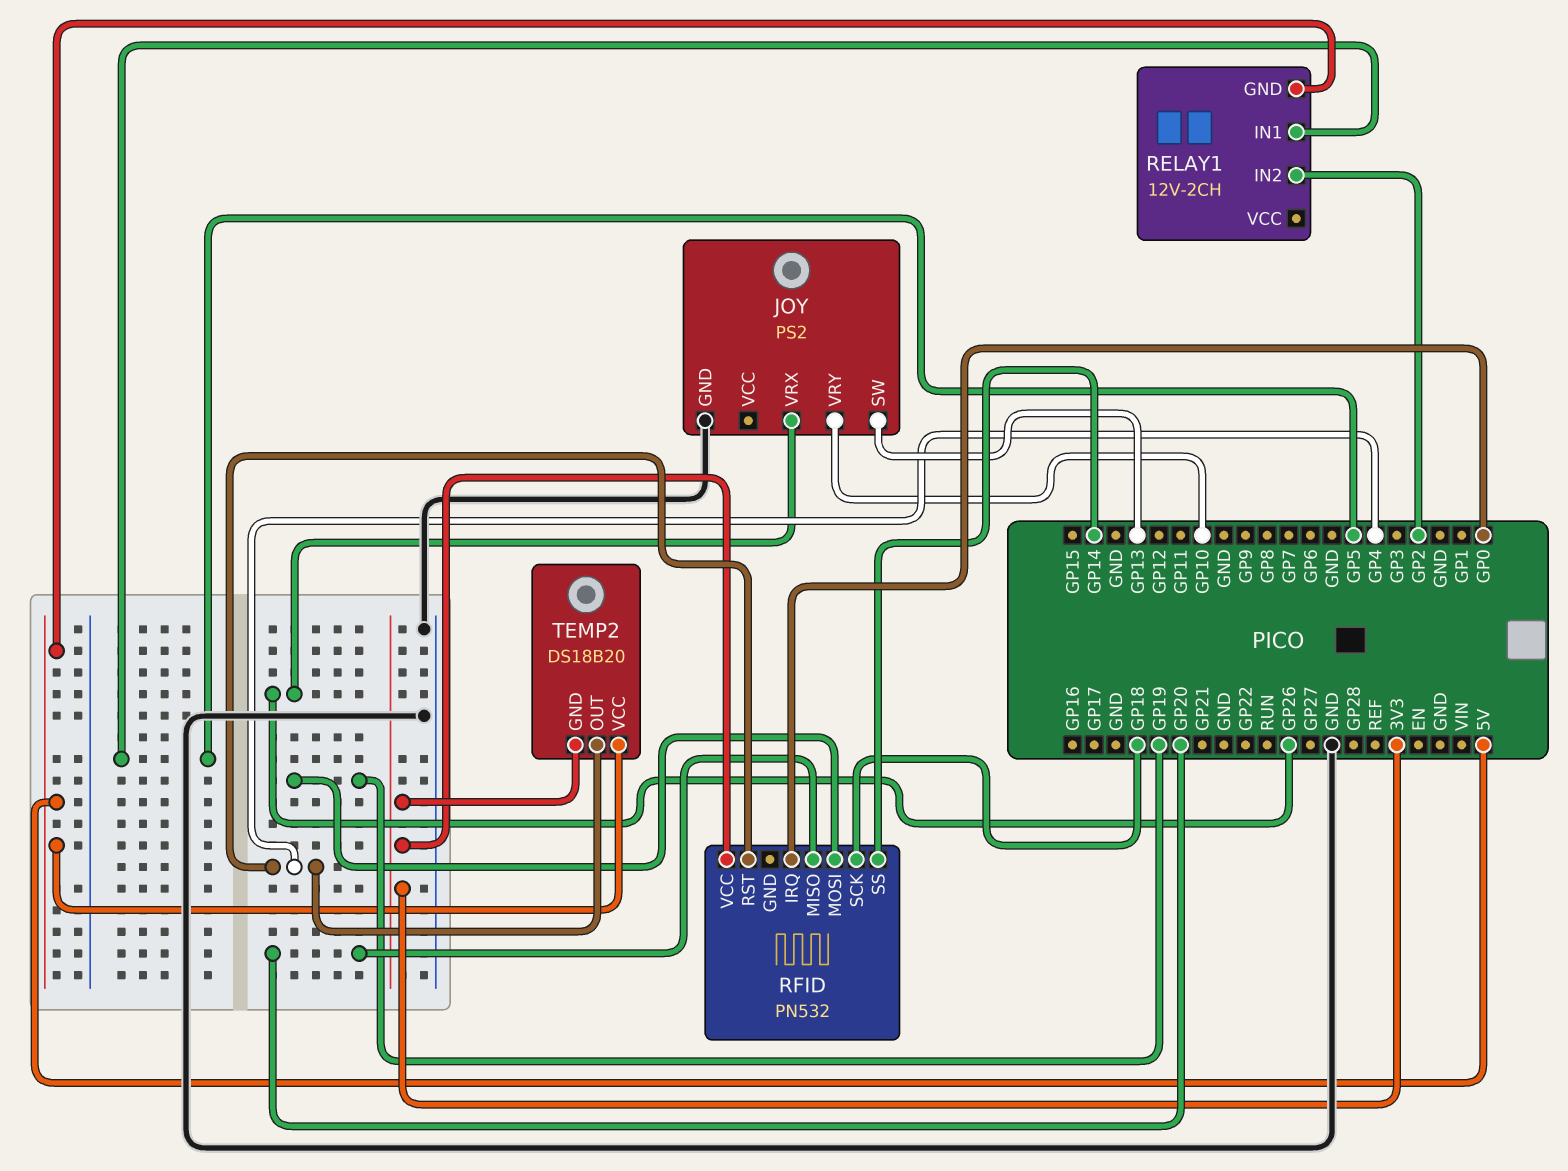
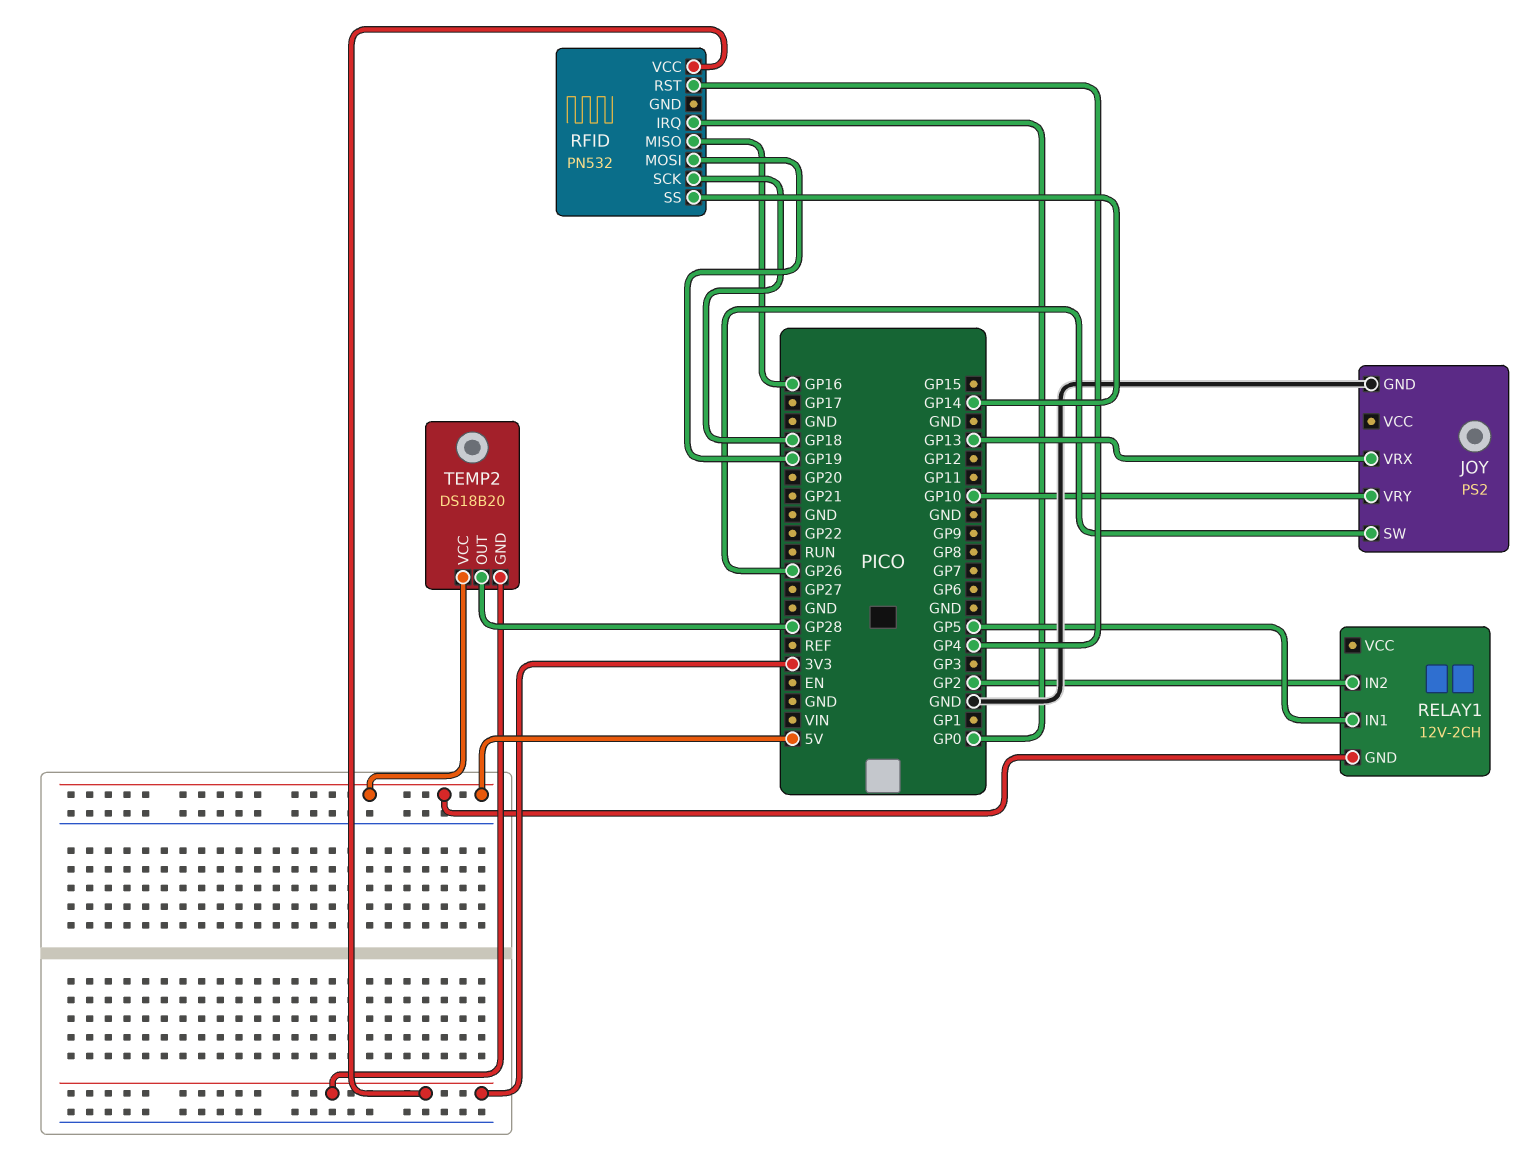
JOY pin SW: GP13 -> GP26
JOY pin VRX: GP26 -> GP13
RFID pin MISO: GP20 -> GP16
TEMP2 pin OUT: GP4 -> GP28

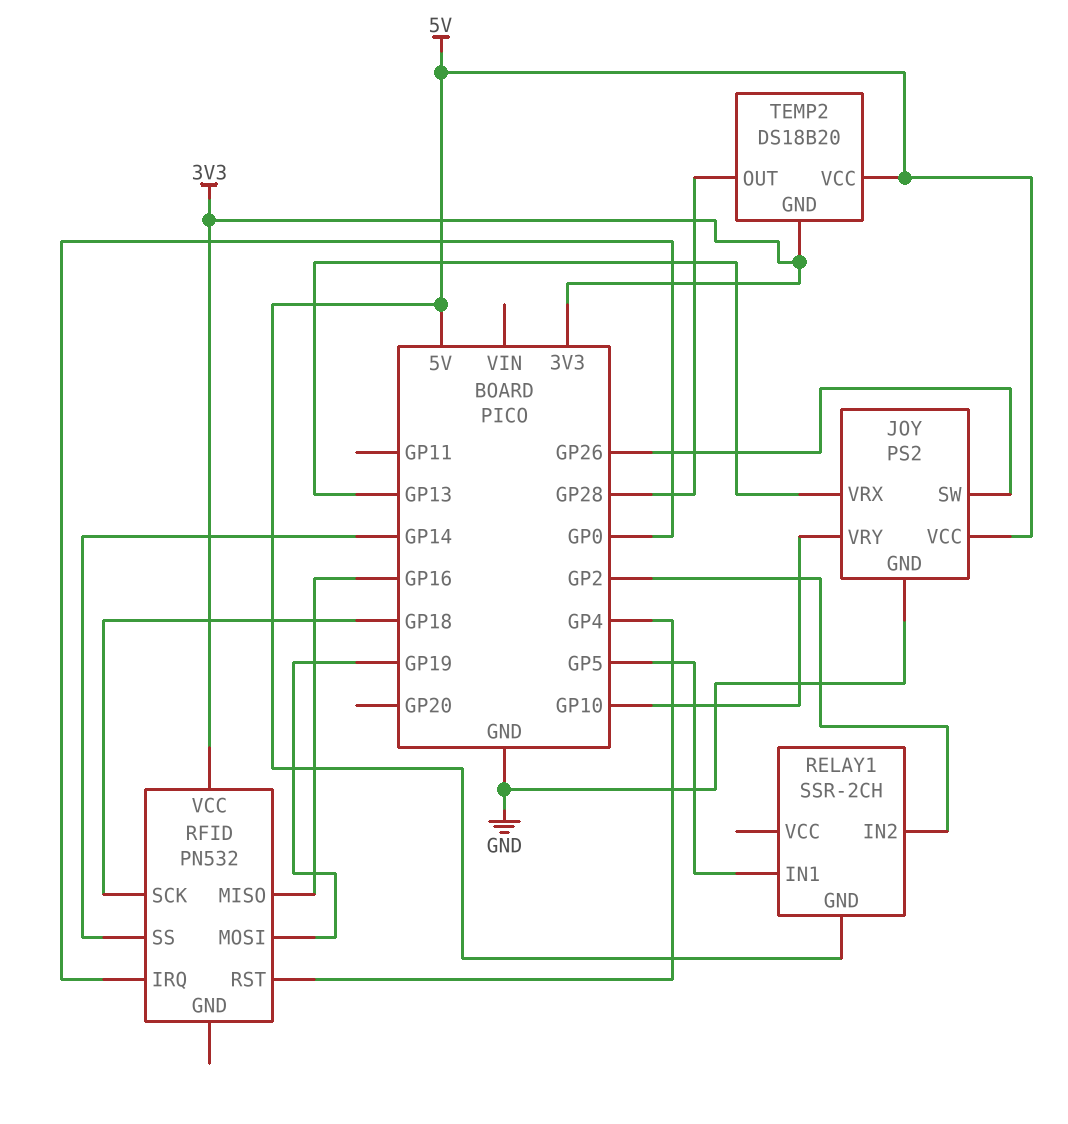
JOY pin VCC: none -> 5V
RELAY1: 12V-2CH -> SSR-2CH

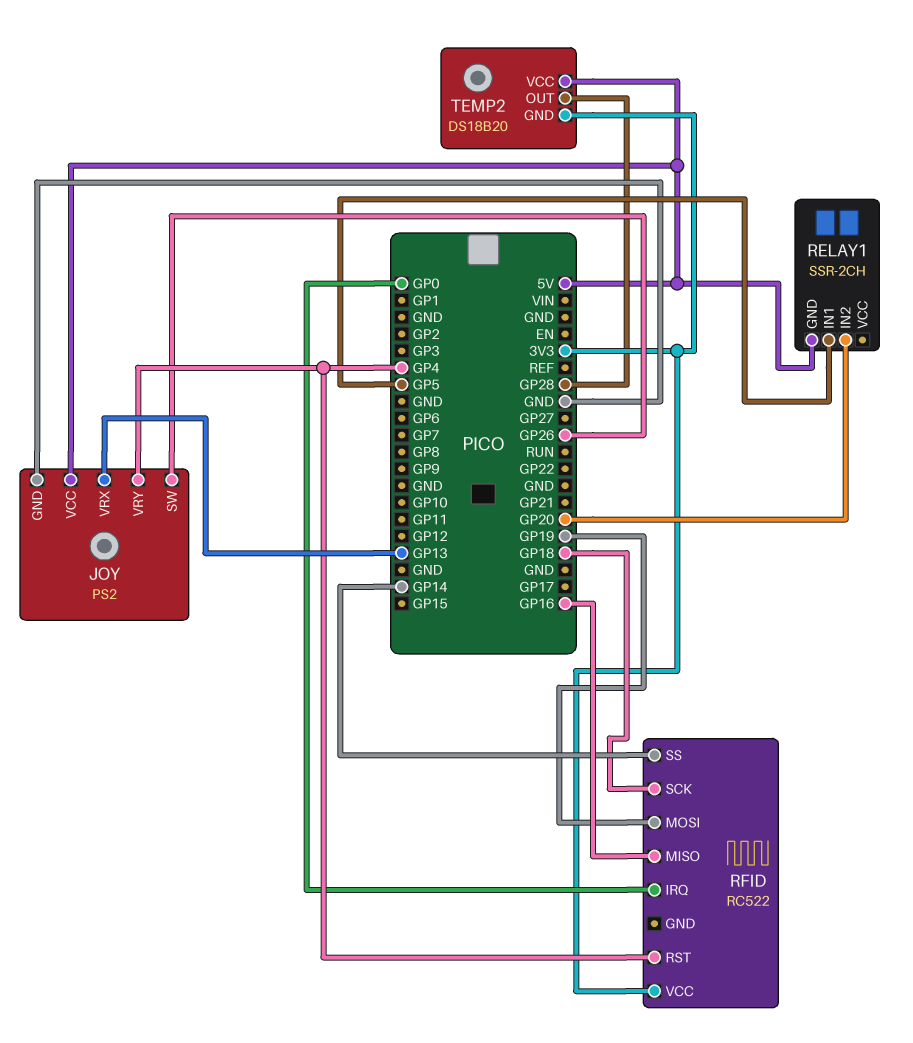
JOY pin VRY: GP10 -> GP4
RELAY1 pin IN2: GP2 -> GP20
RFID: PN532 -> RC522

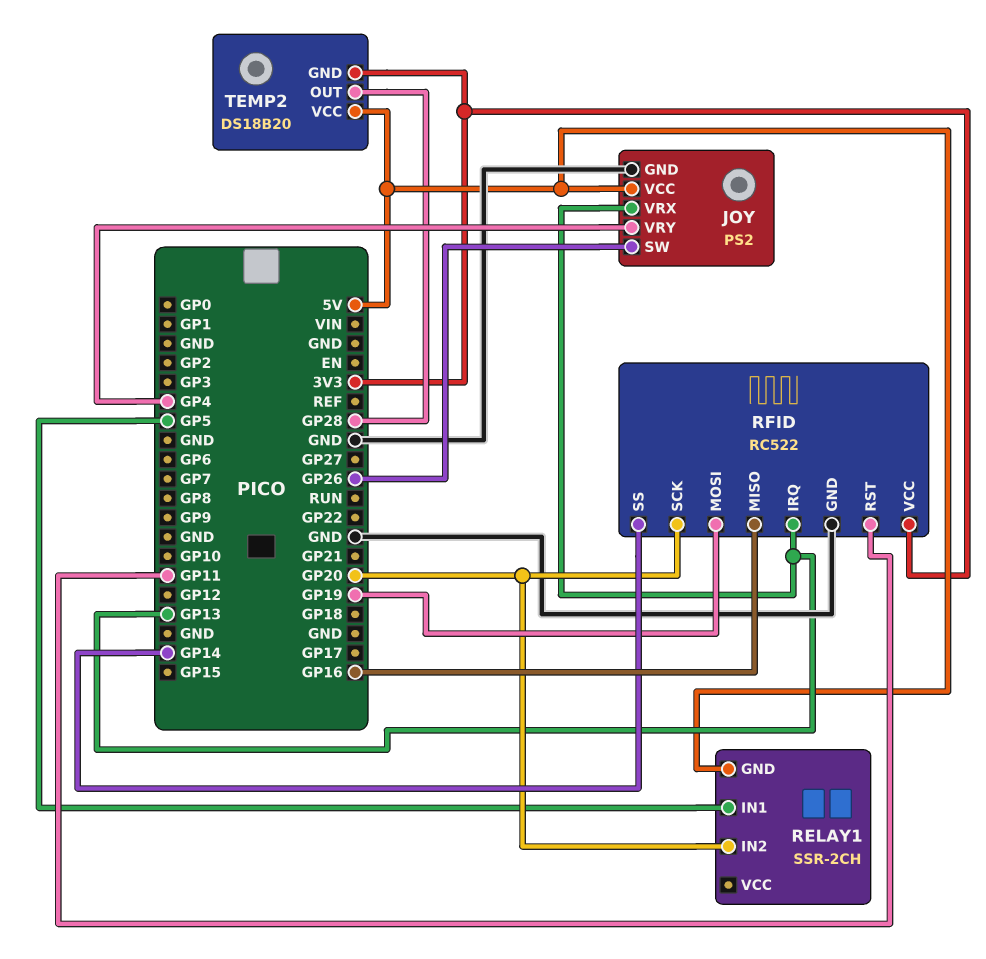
RFID pin GND: none -> GND
RFID pin IRQ: GP0 -> GP13
RFID pin RST: GP4 -> GP11
RFID pin SCK: GP18 -> GP20

